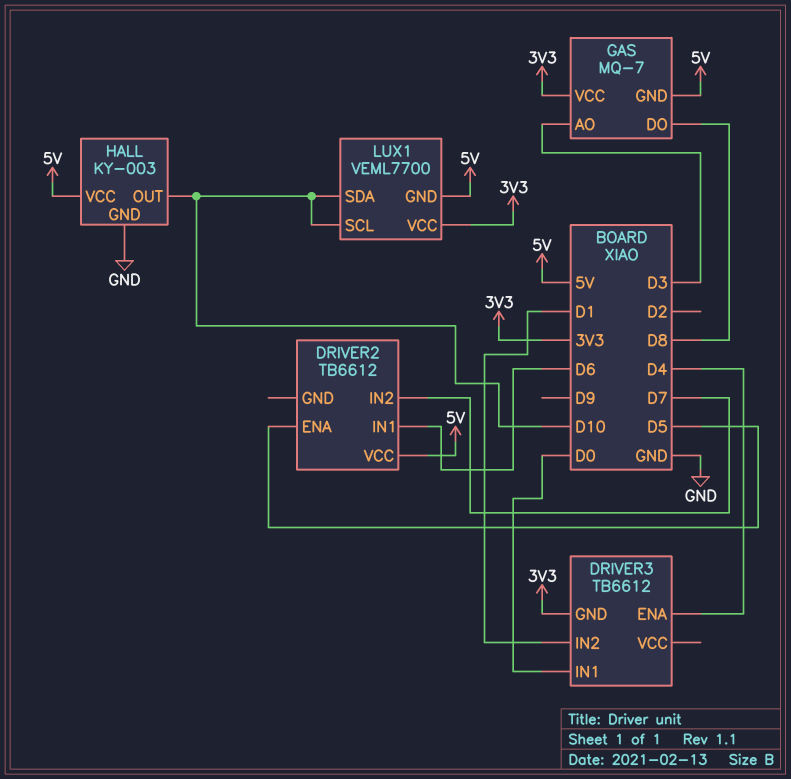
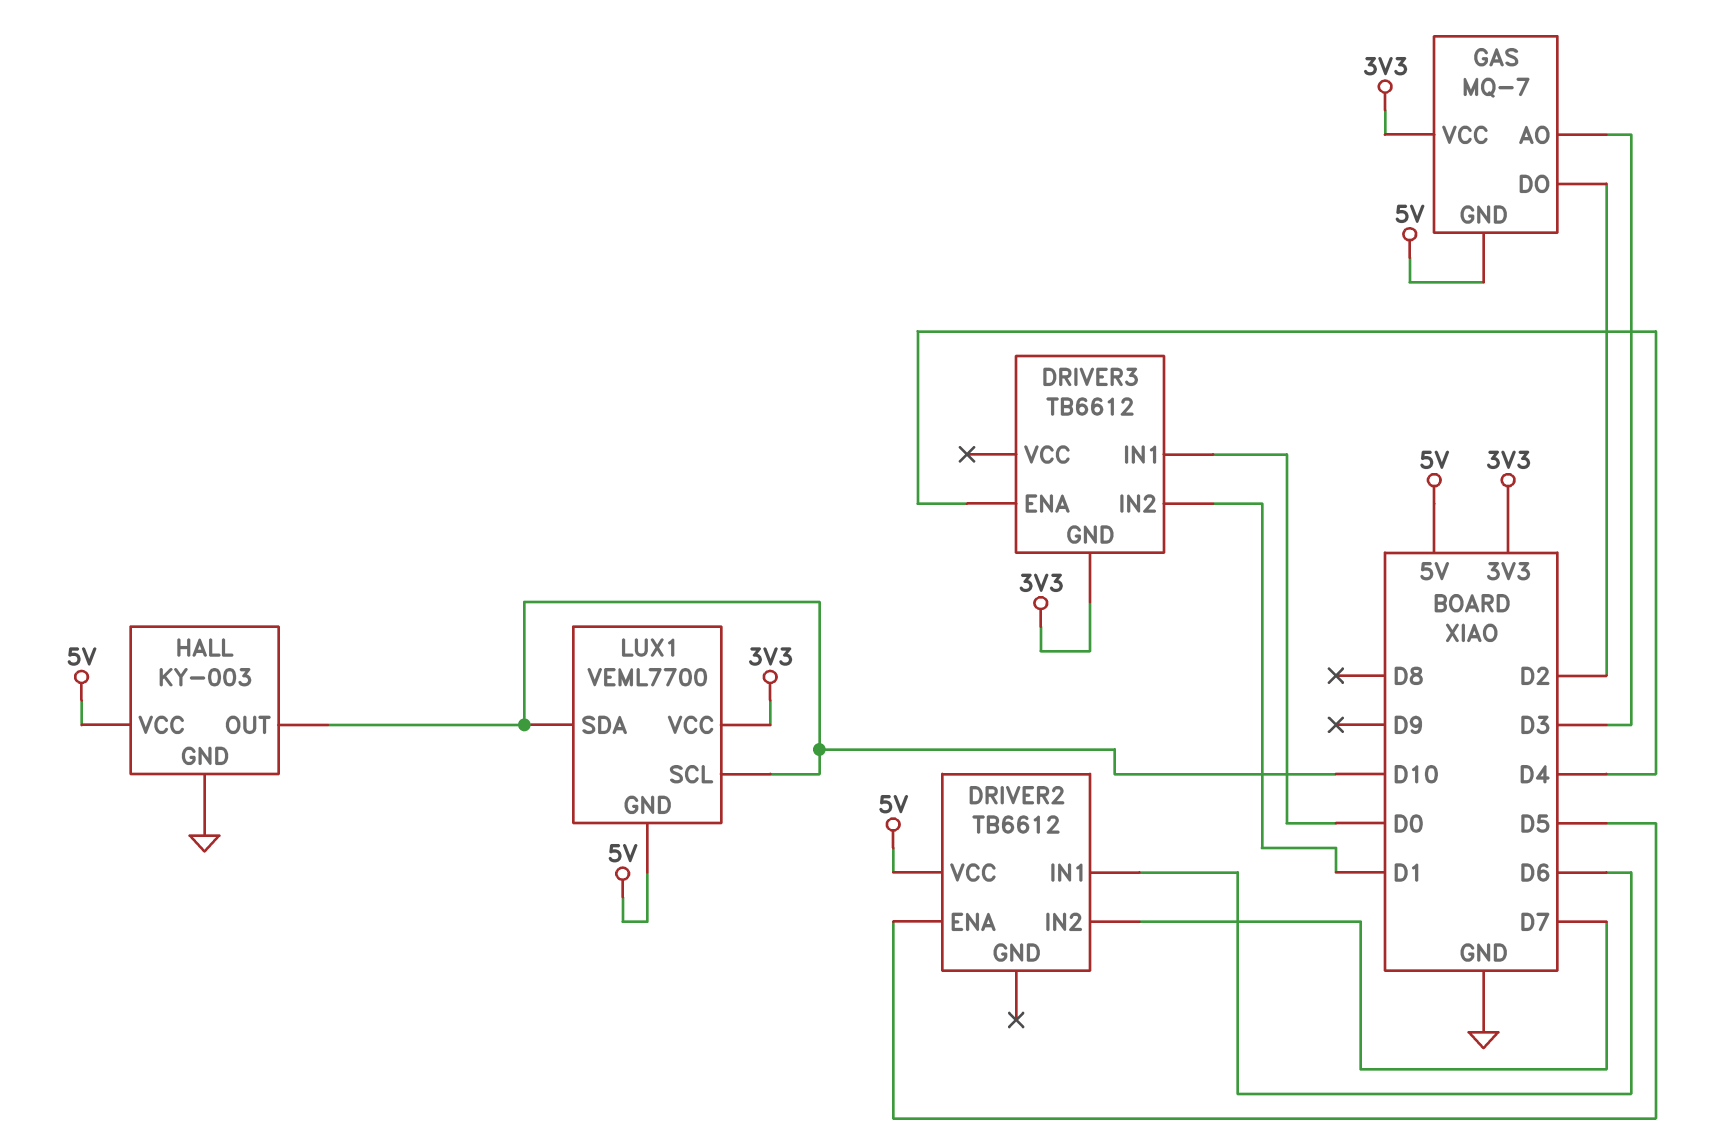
GAS pin DO: D8 -> D2

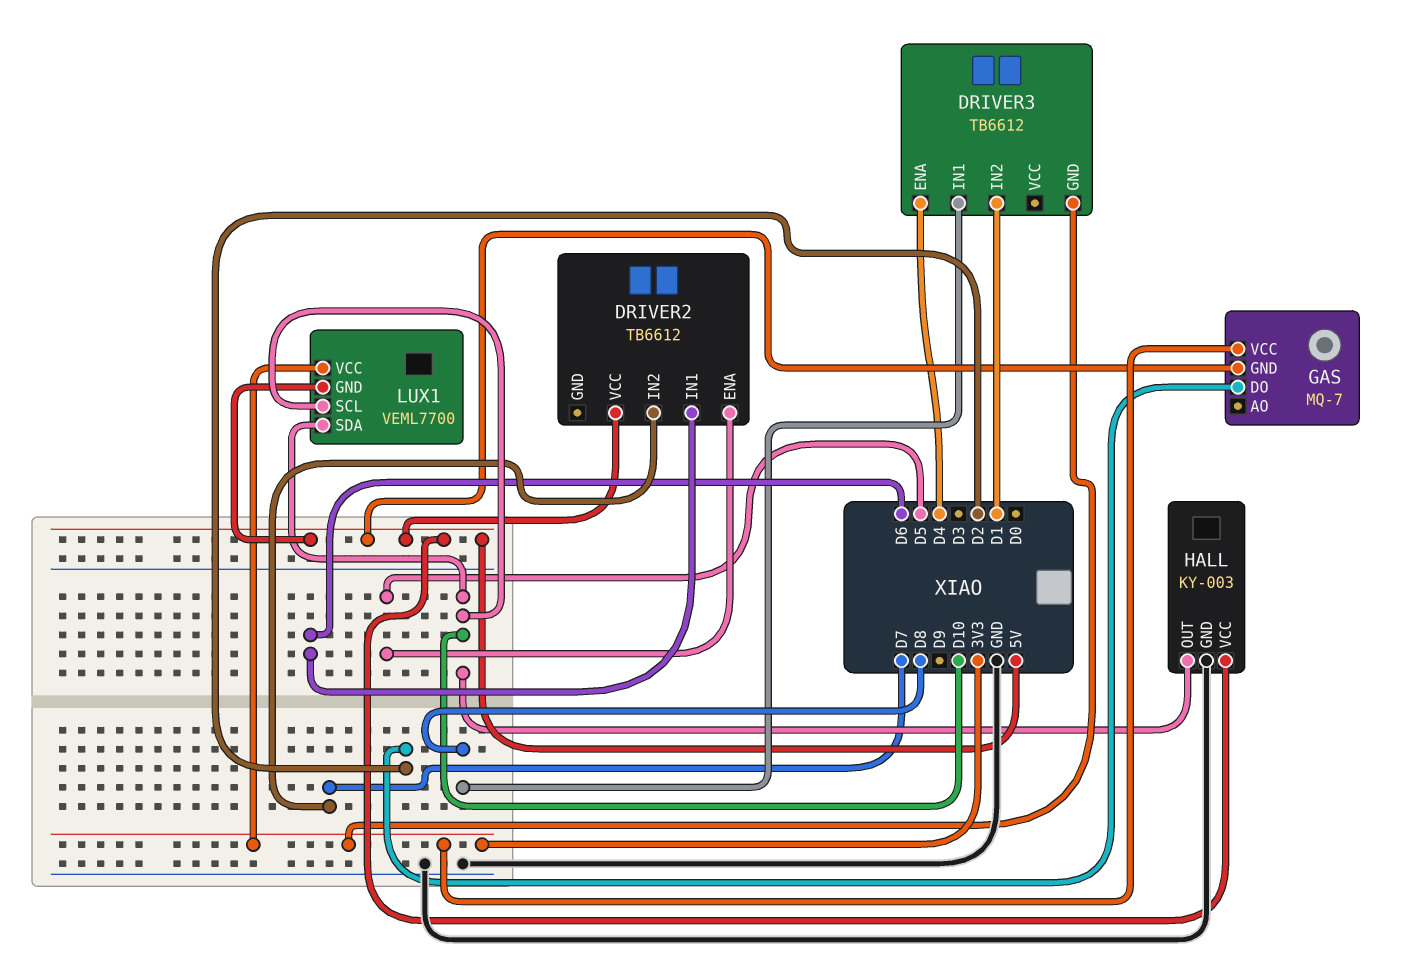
DRIVER3 pin IN1: D0 -> D8
GAS pin AO: D3 -> none

